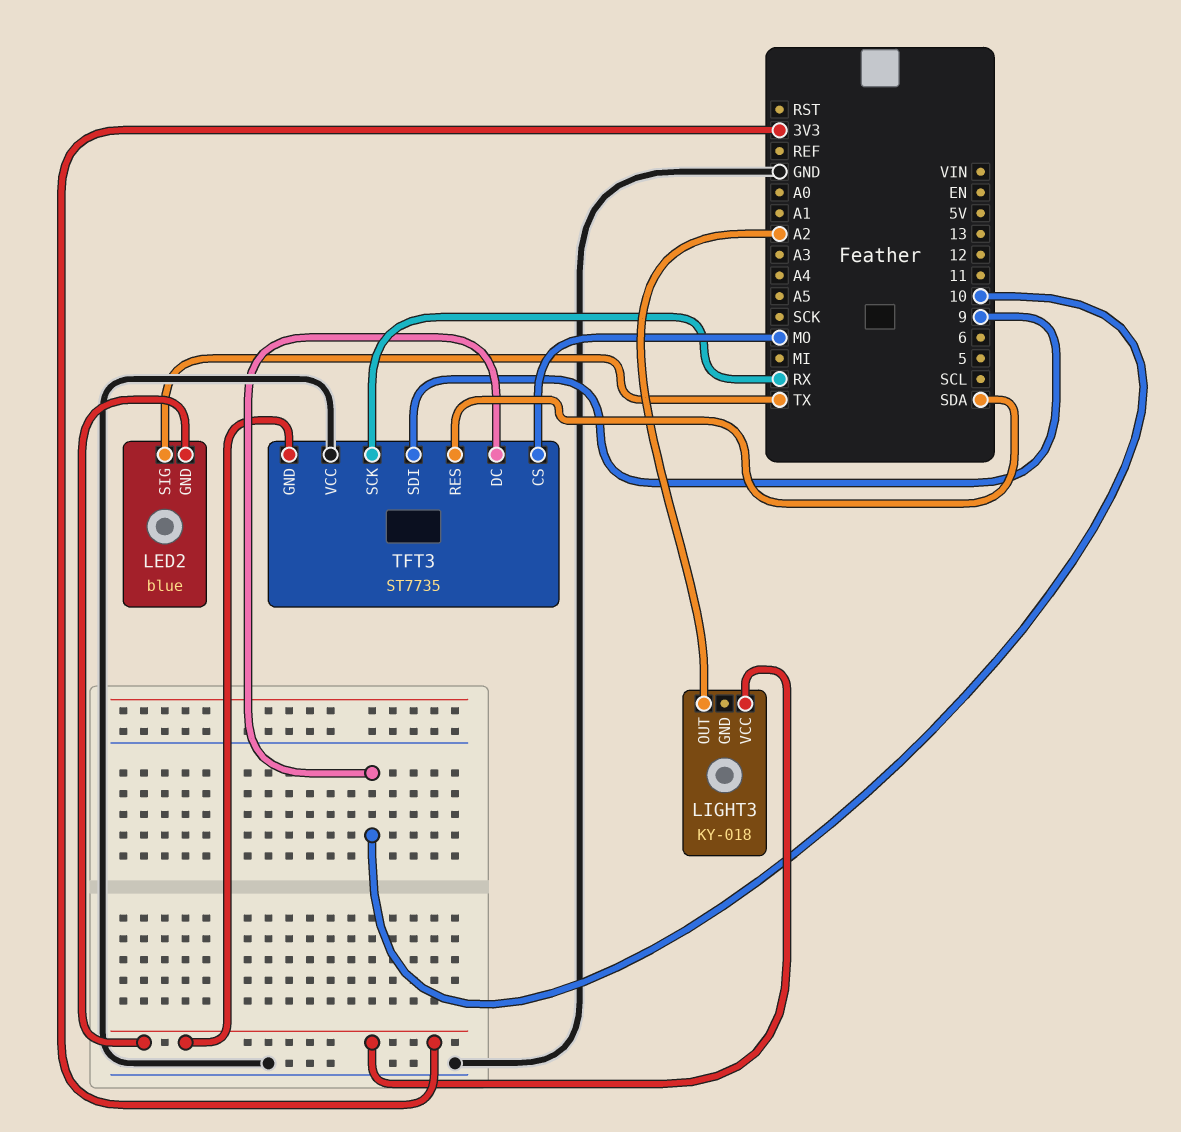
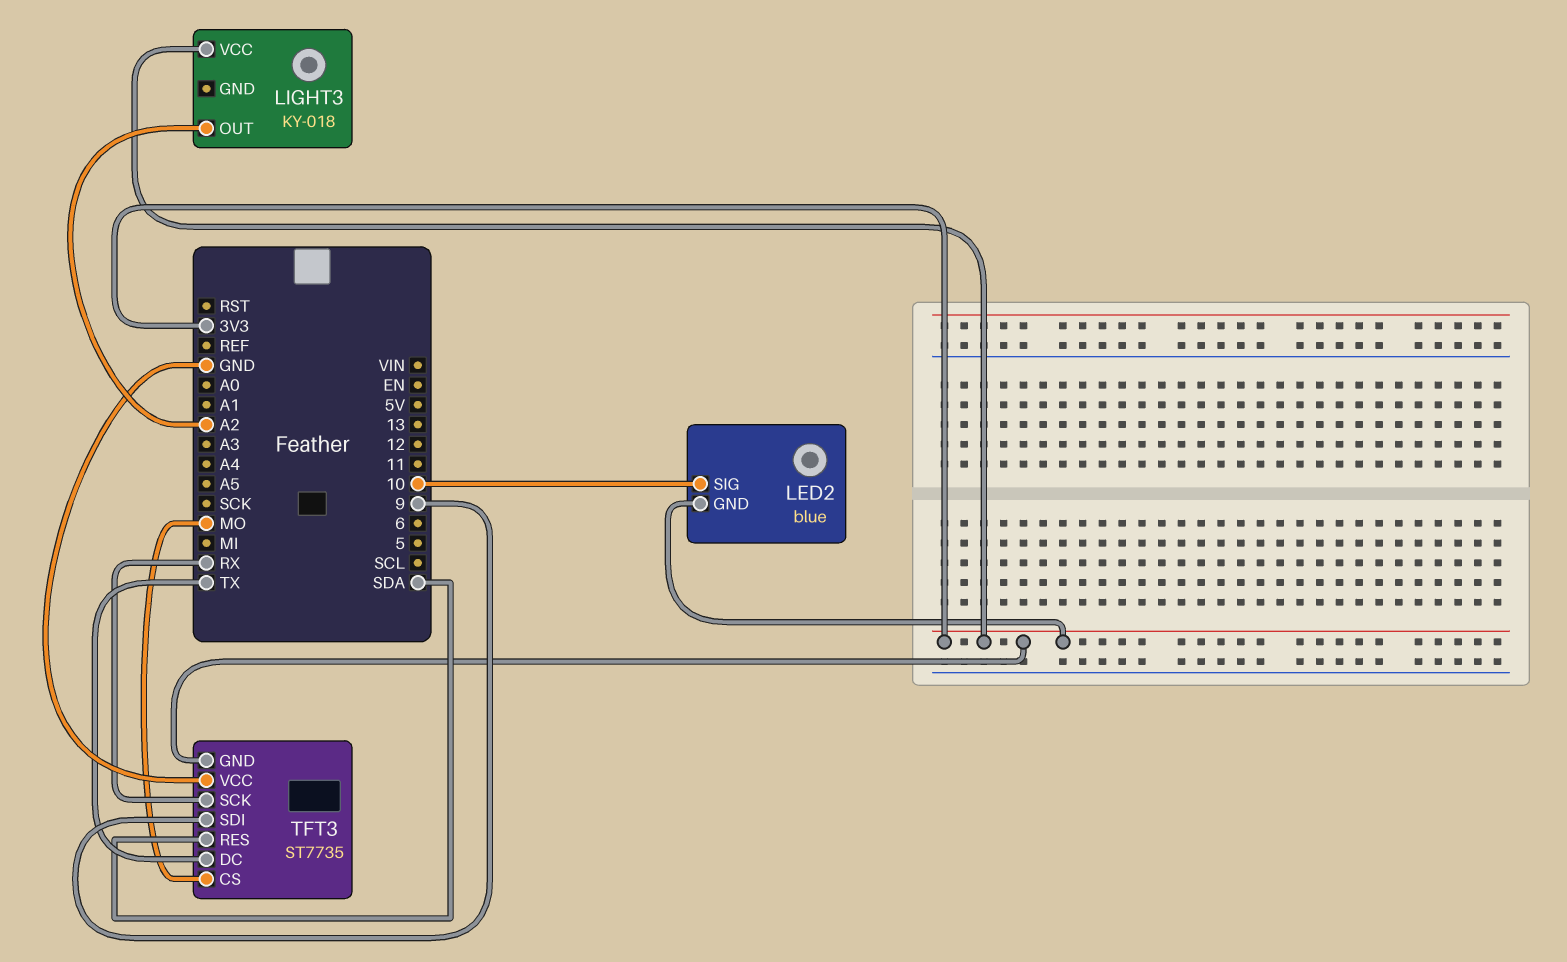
LED2 pin SIG: TX -> 10
TFT3 pin DC: 10 -> TX

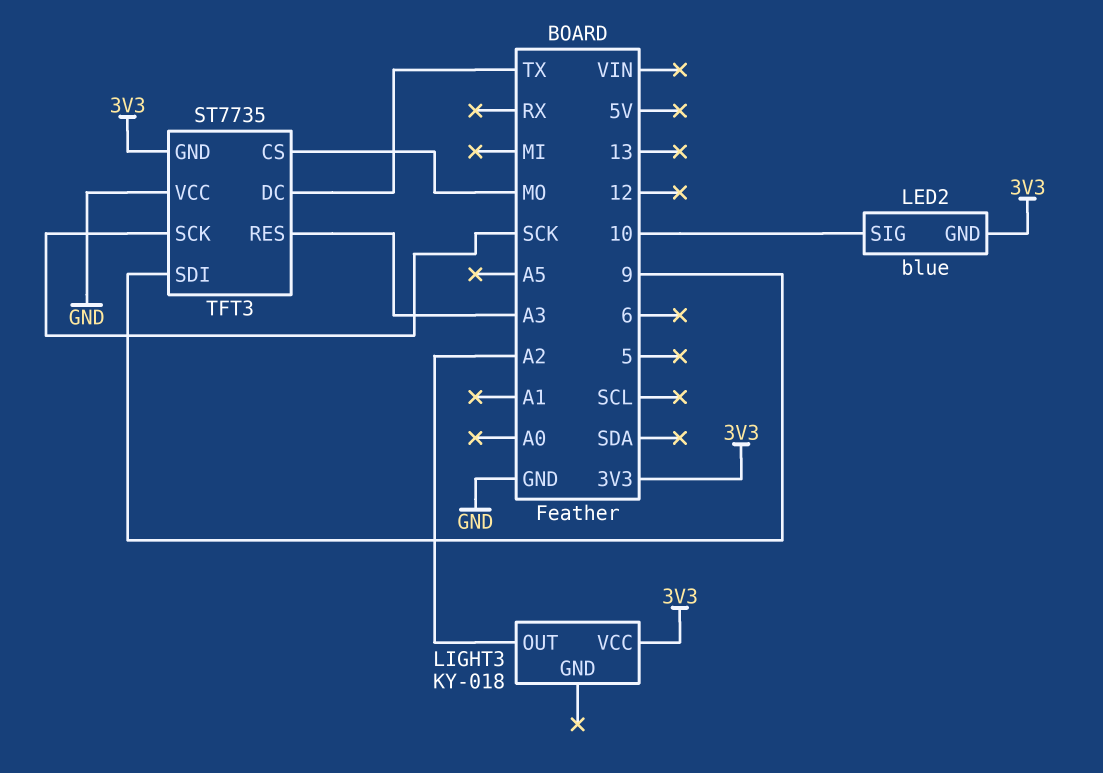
TFT3 pin RES: SDA -> A3
TFT3 pin SCK: RX -> SCK

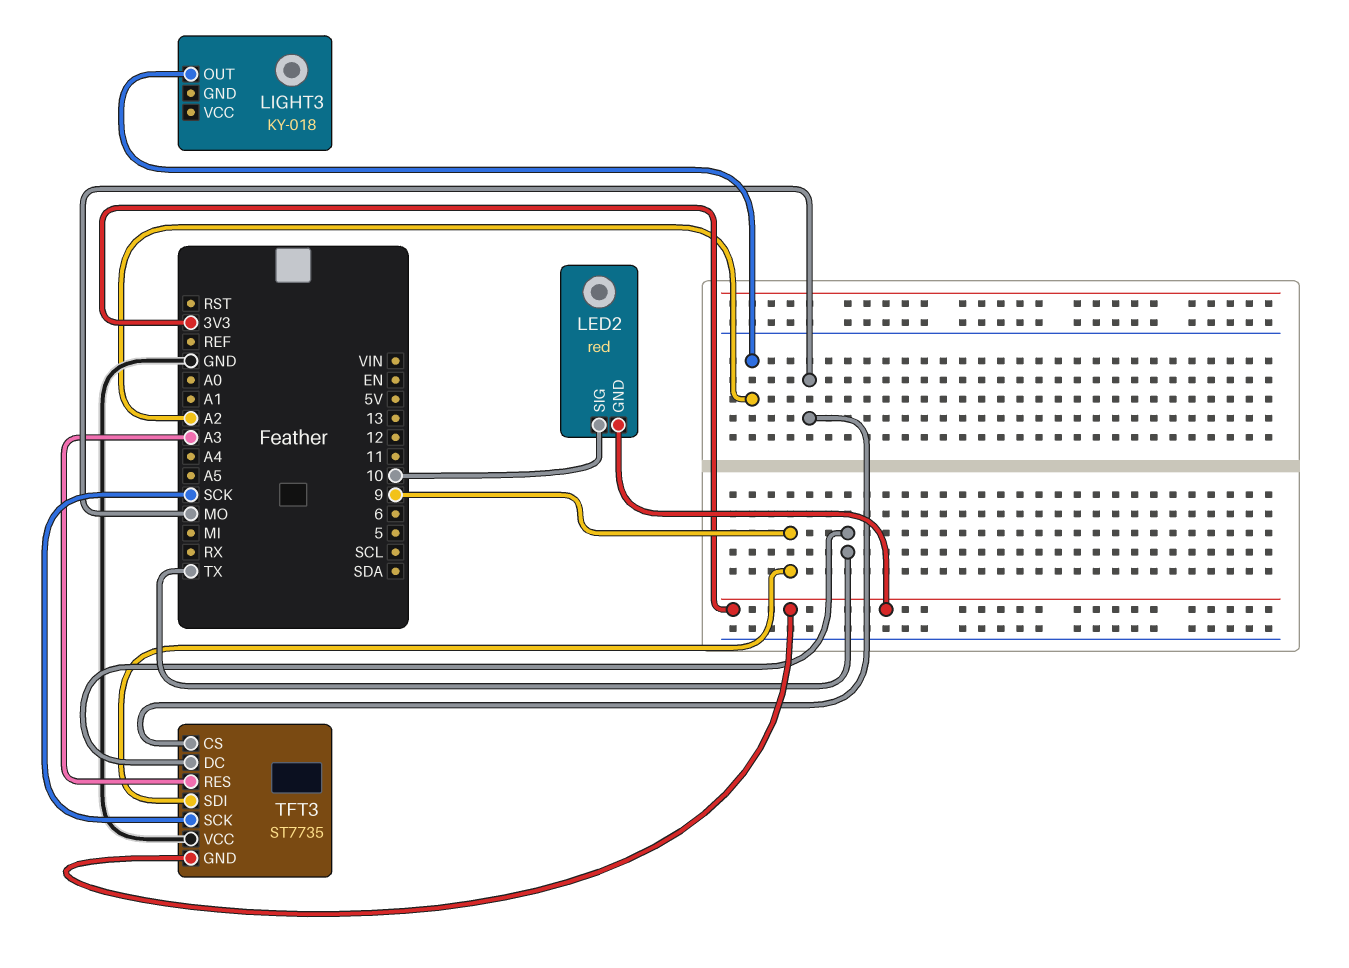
LED2: blue -> red
LIGHT3 pin VCC: 3V3 -> none

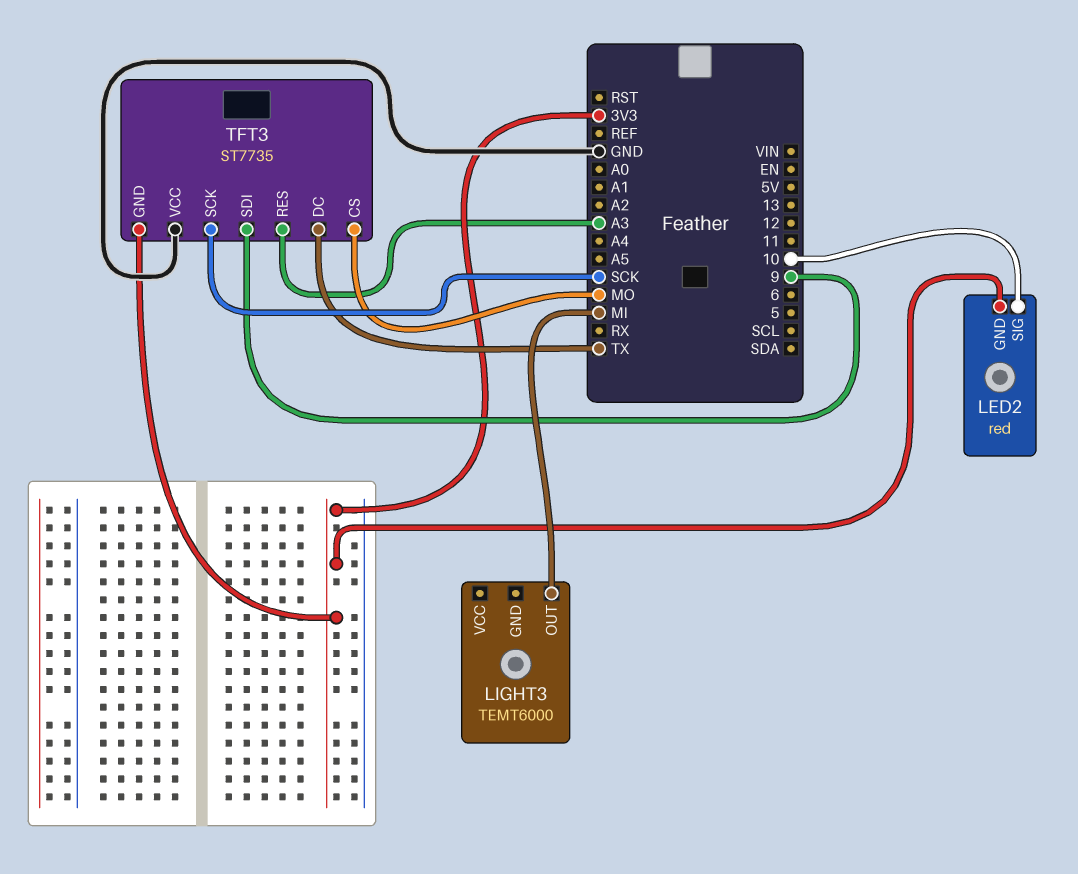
LIGHT3: KY-018 -> TEMT6000
LIGHT3 pin OUT: A2 -> MI

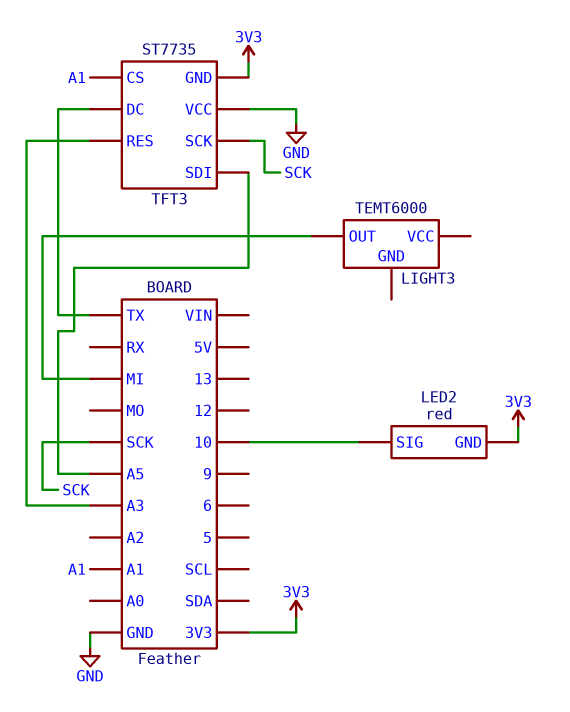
TFT3 pin CS: MO -> A1
TFT3 pin SDI: 9 -> A5

